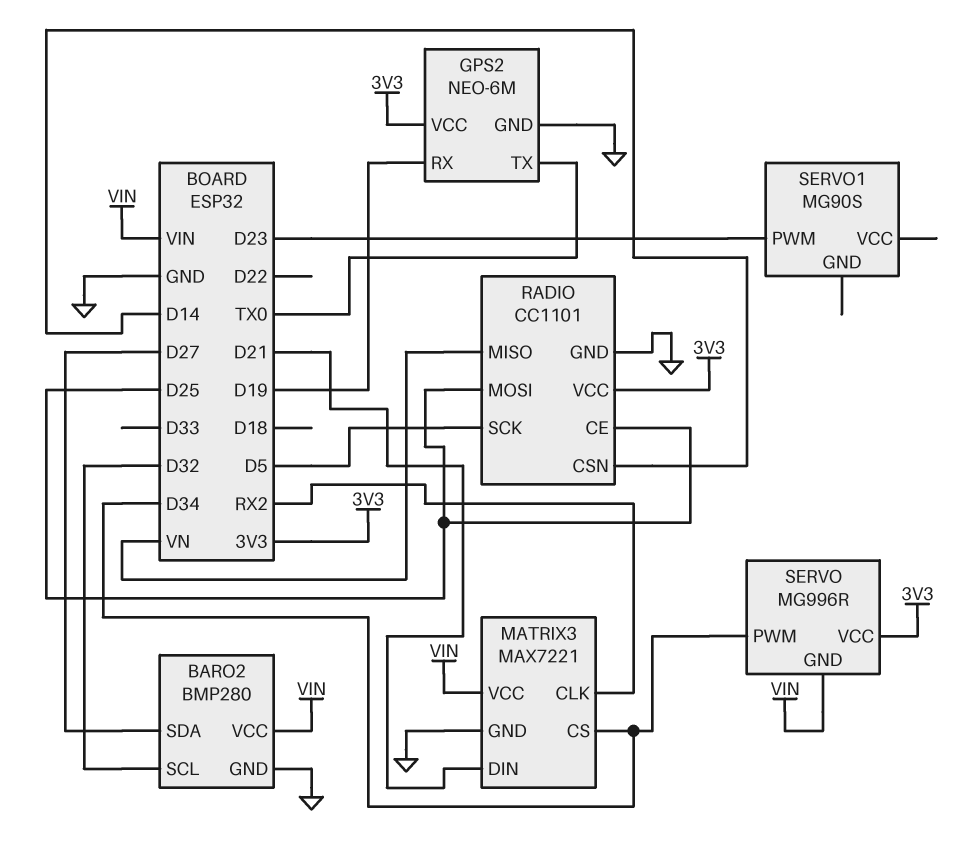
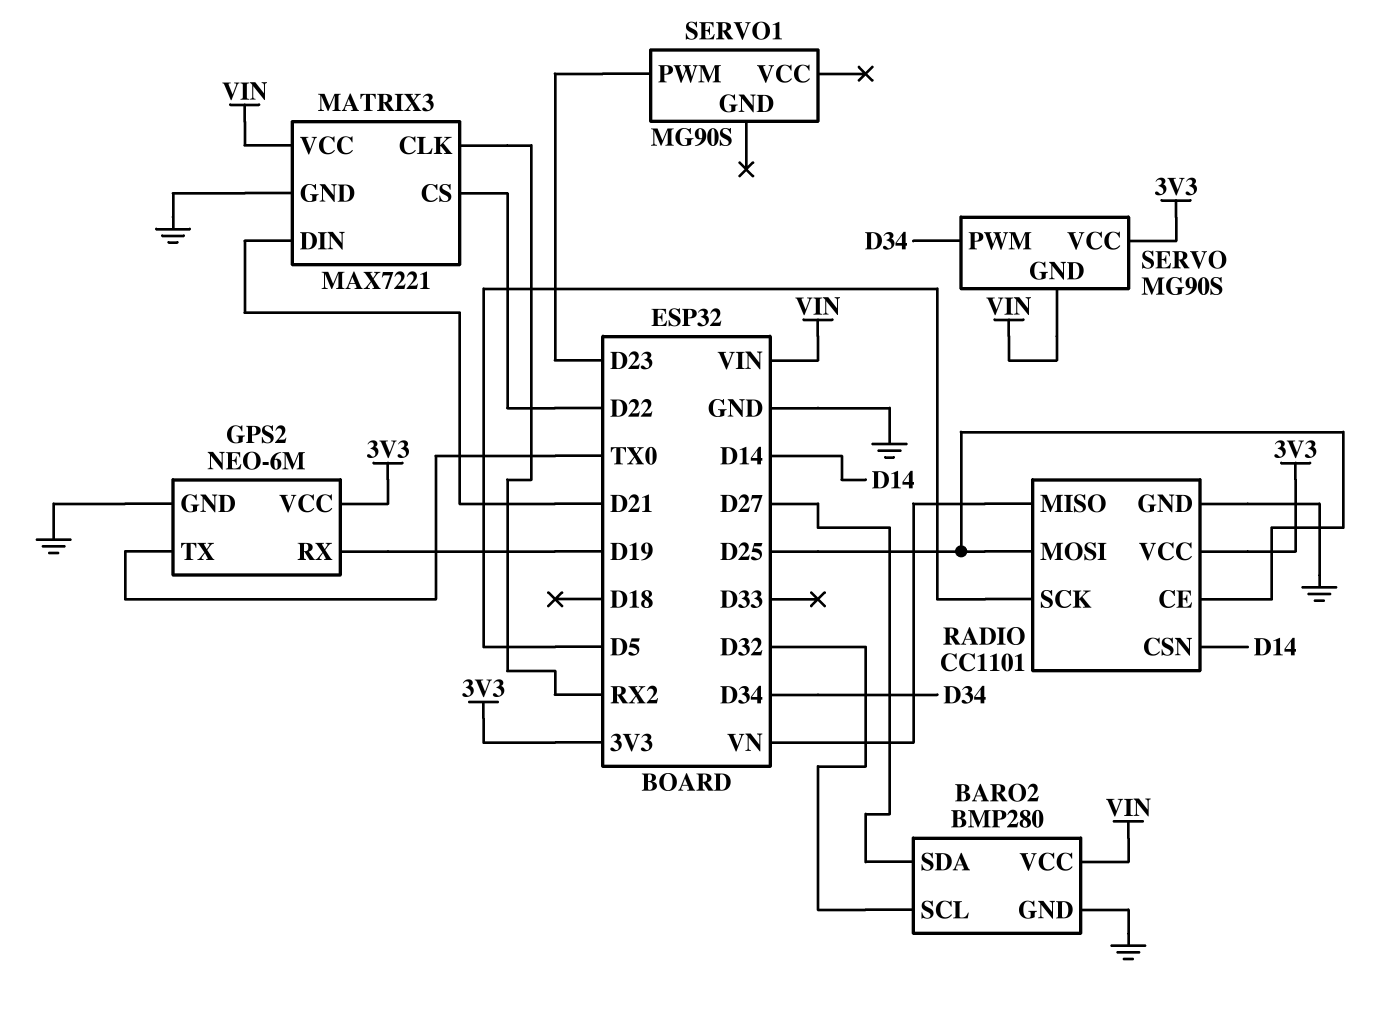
MATRIX3 pin CS: D34 -> D22
SERVO: MG996R -> MG90S

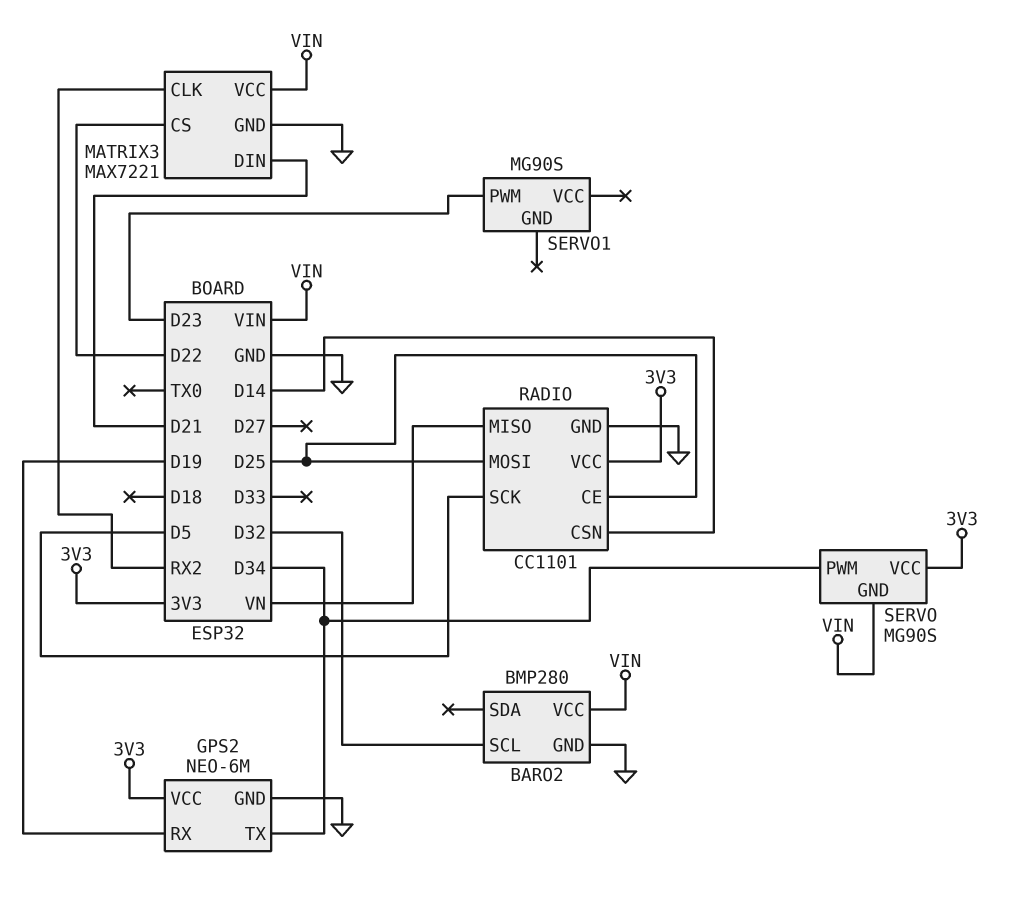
BARO2 pin SDA: D27 -> none
GPS2 pin TX: TX0 -> D34

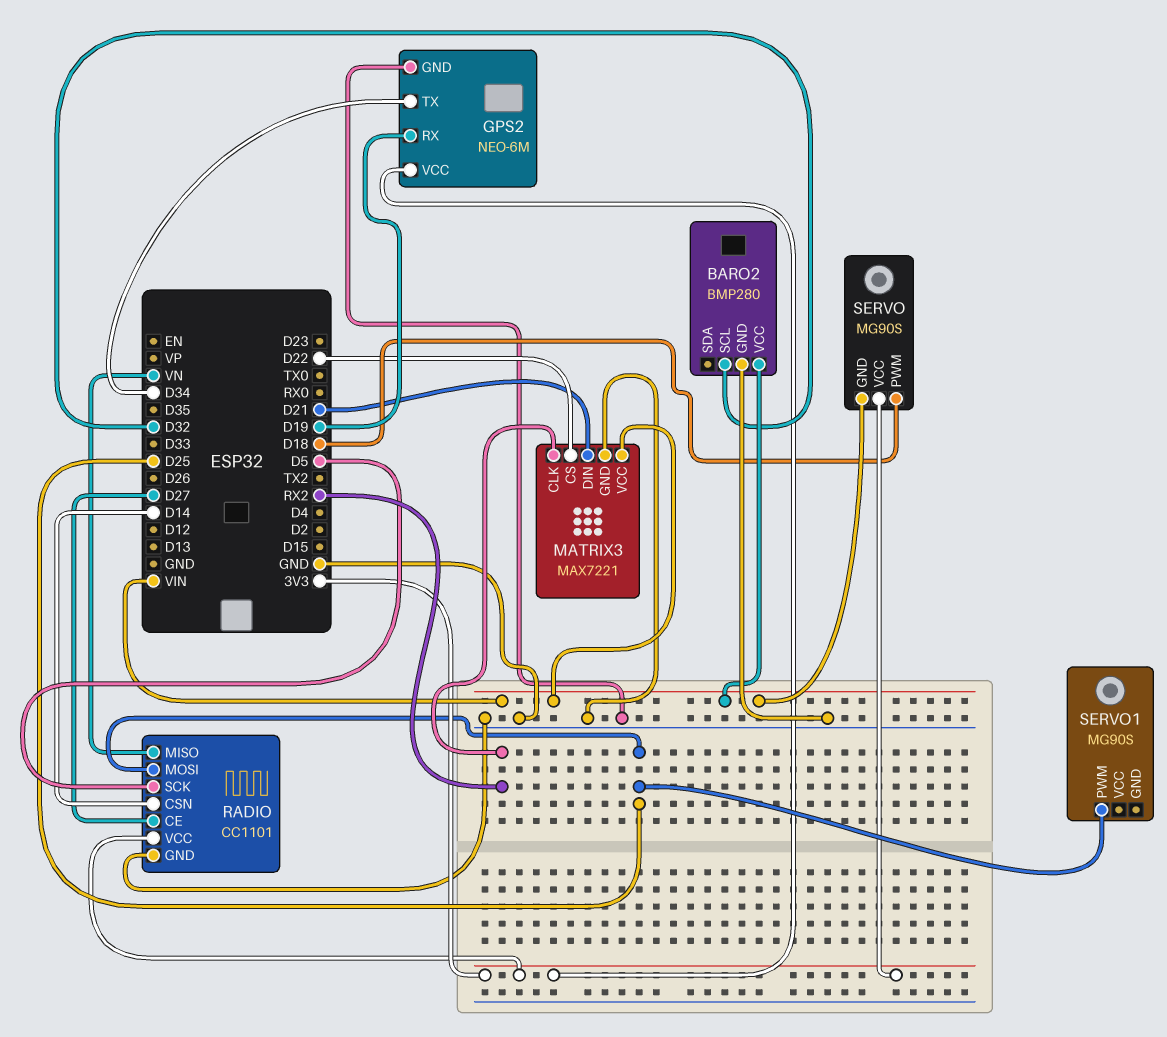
RADIO pin CE: D25 -> D27
SERVO pin PWM: D34 -> D18
SERVO1 pin PWM: D23 -> D25

